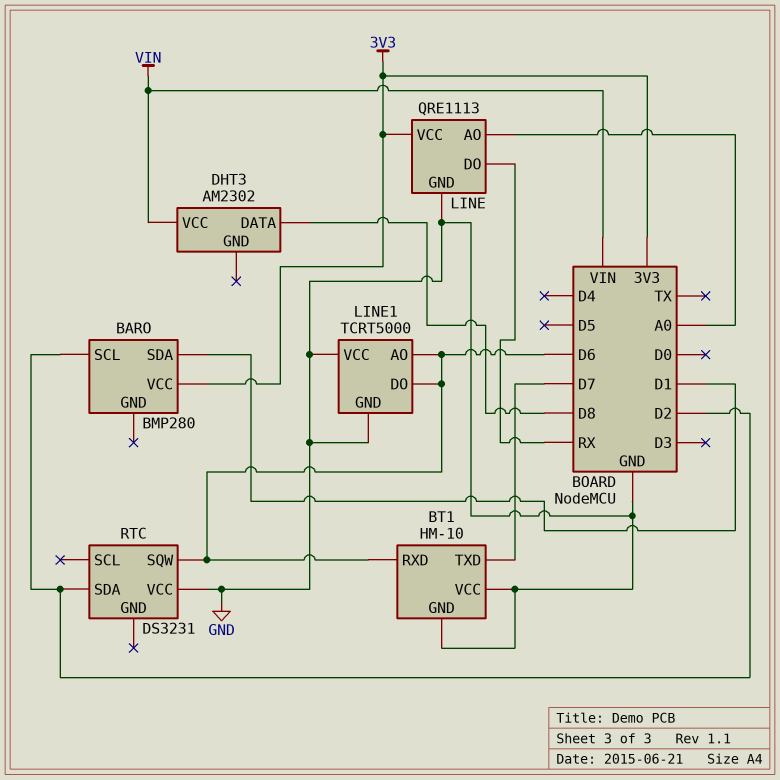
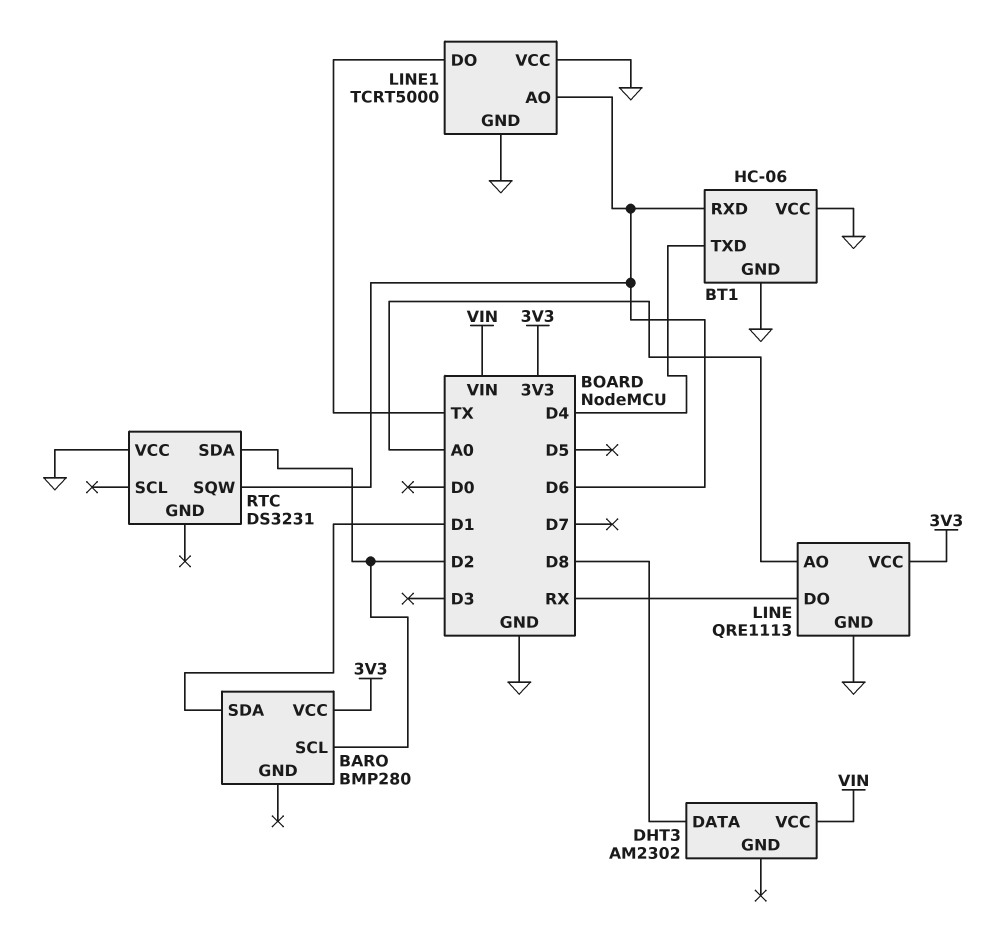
BT1: HM-10 -> HC-06
BT1 pin TXD: D7 -> D4
LINE1 pin DO: D6 -> TX

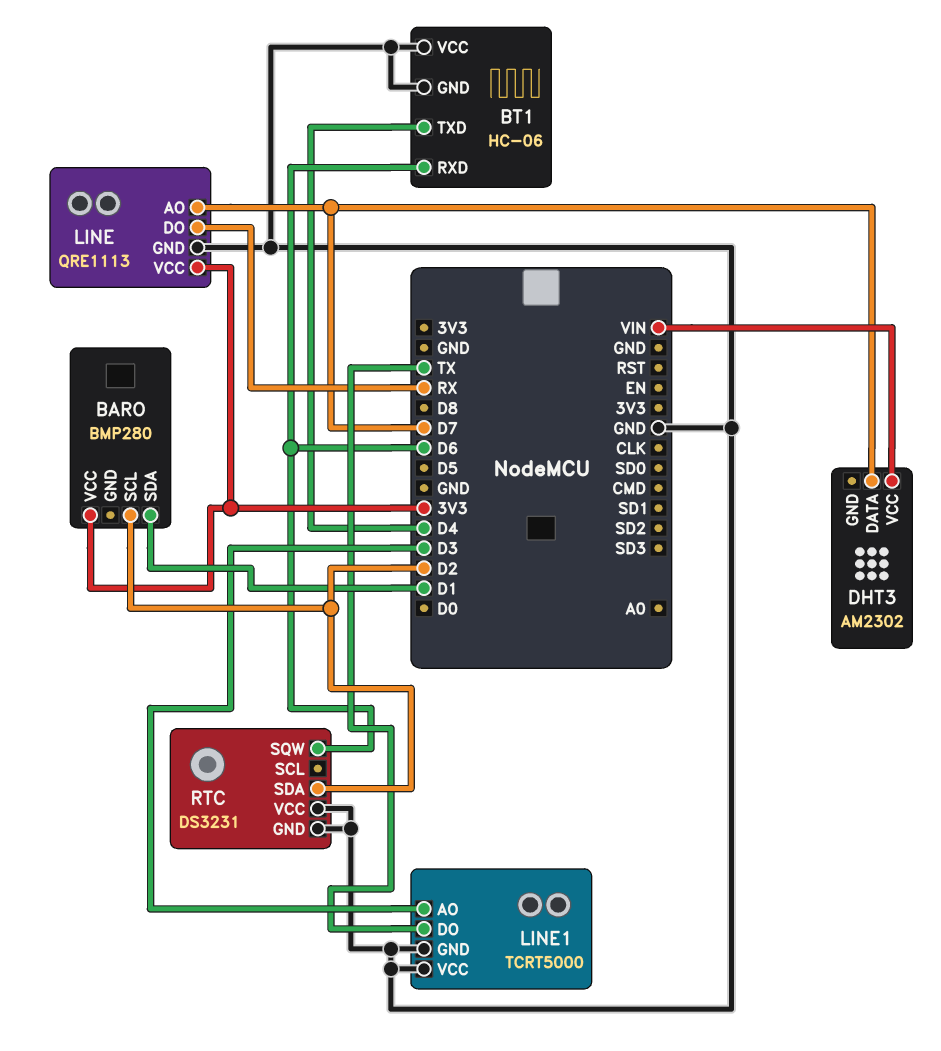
DHT3 pin DATA: D8 -> D7
LINE pin AO: A0 -> D7
LINE1 pin AO: D6 -> D3
RTC pin GND: none -> GND

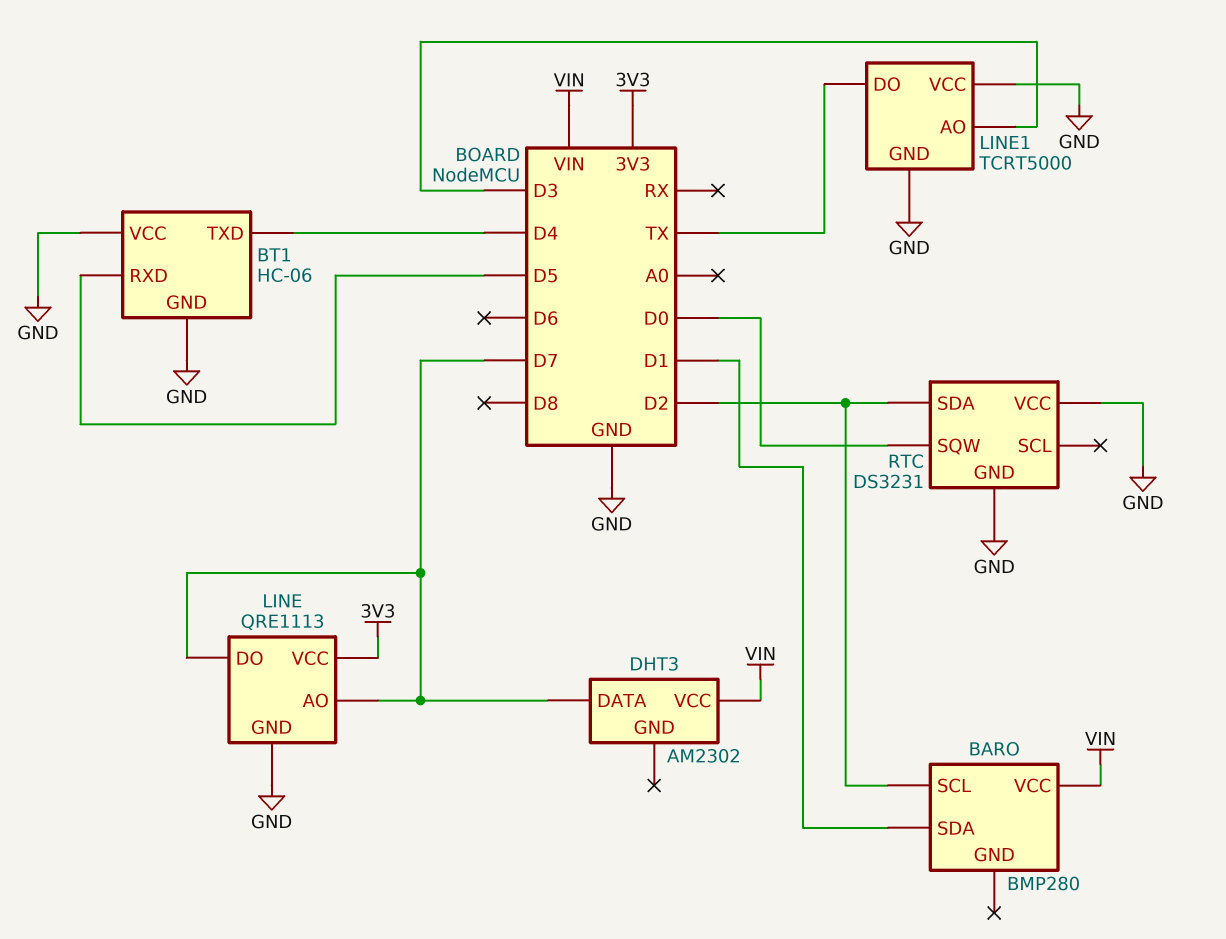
BARO pin VCC: 3V3 -> VIN
BT1 pin RXD: D6 -> D5
LINE pin DO: RX -> D7
RTC pin SQW: D6 -> D0

